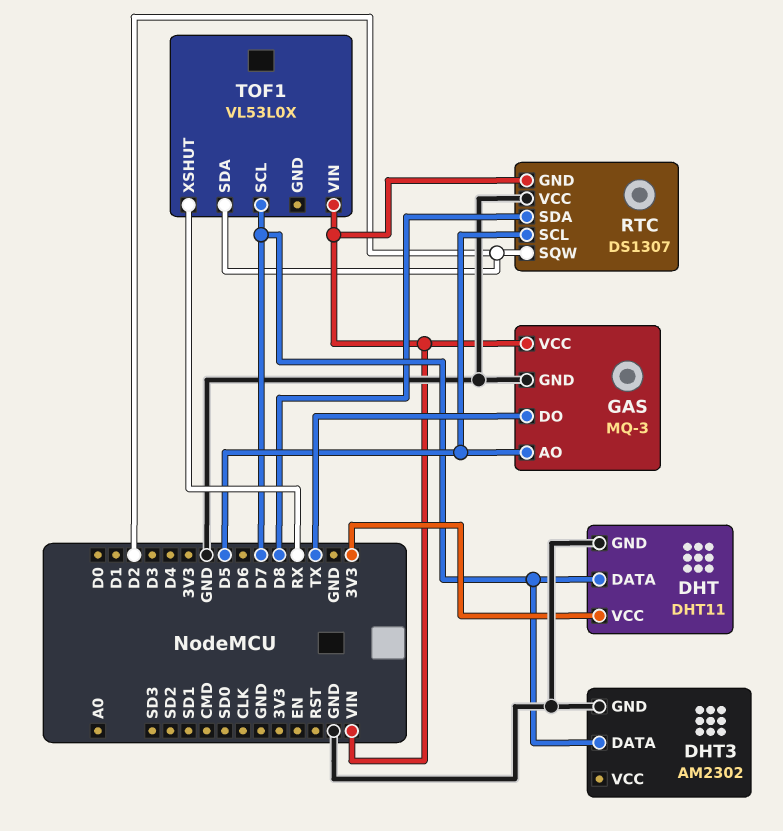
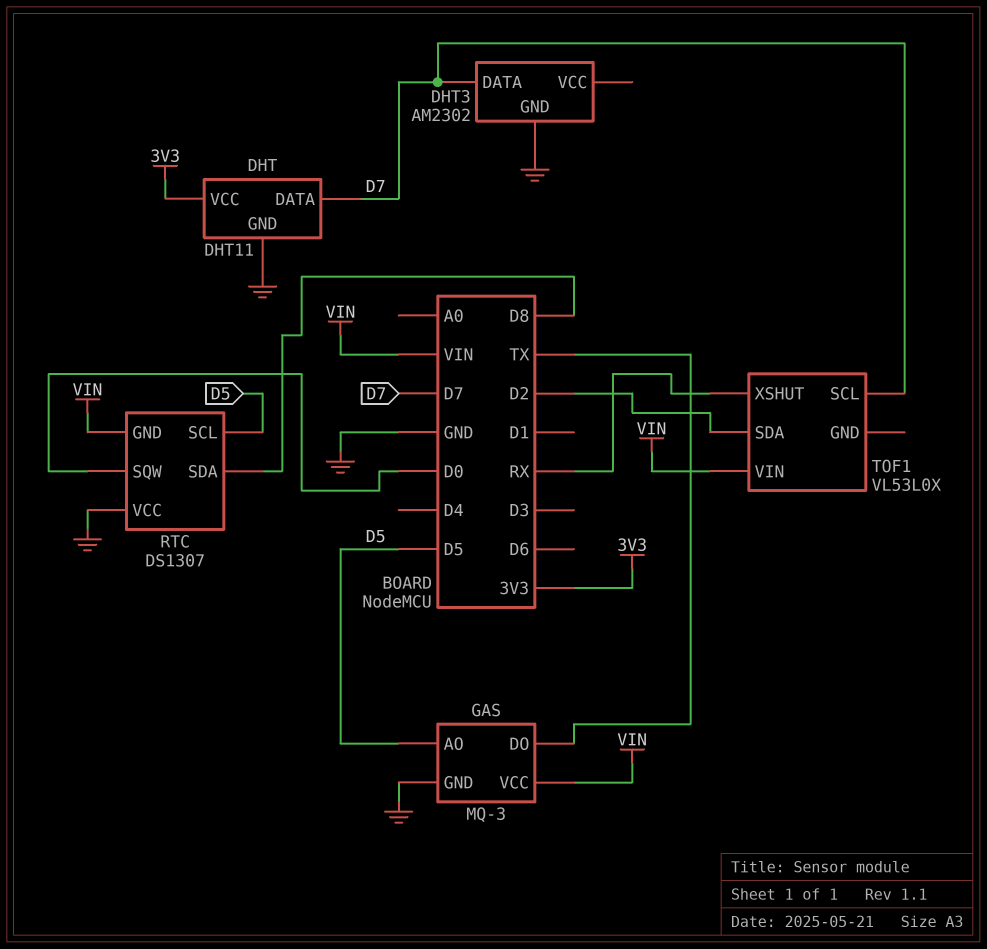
RTC pin SQW: D2 -> D0

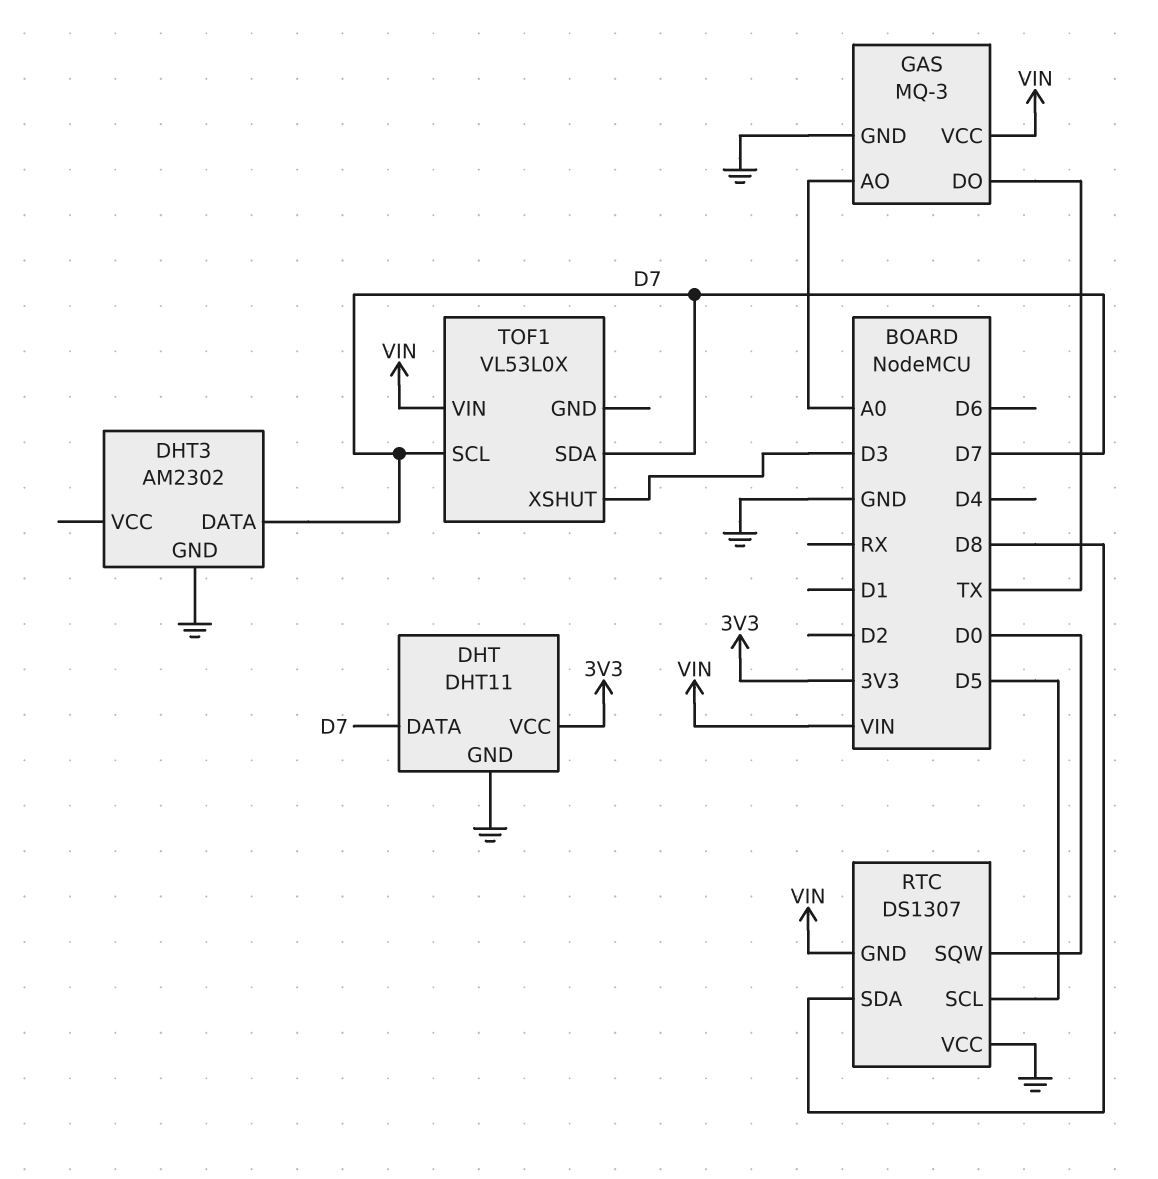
GAS pin AO: D5 -> A0
TOF1 pin SDA: D2 -> D7
TOF1 pin XSHUT: RX -> D3

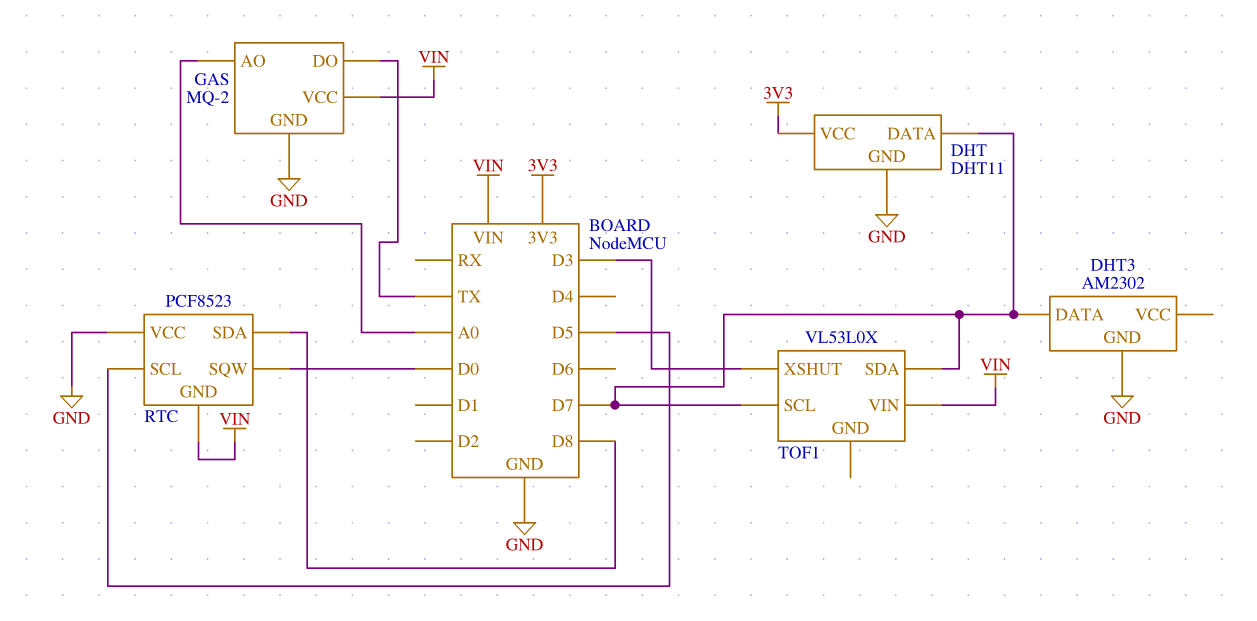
GAS: MQ-3 -> MQ-2
RTC: DS1307 -> PCF8523

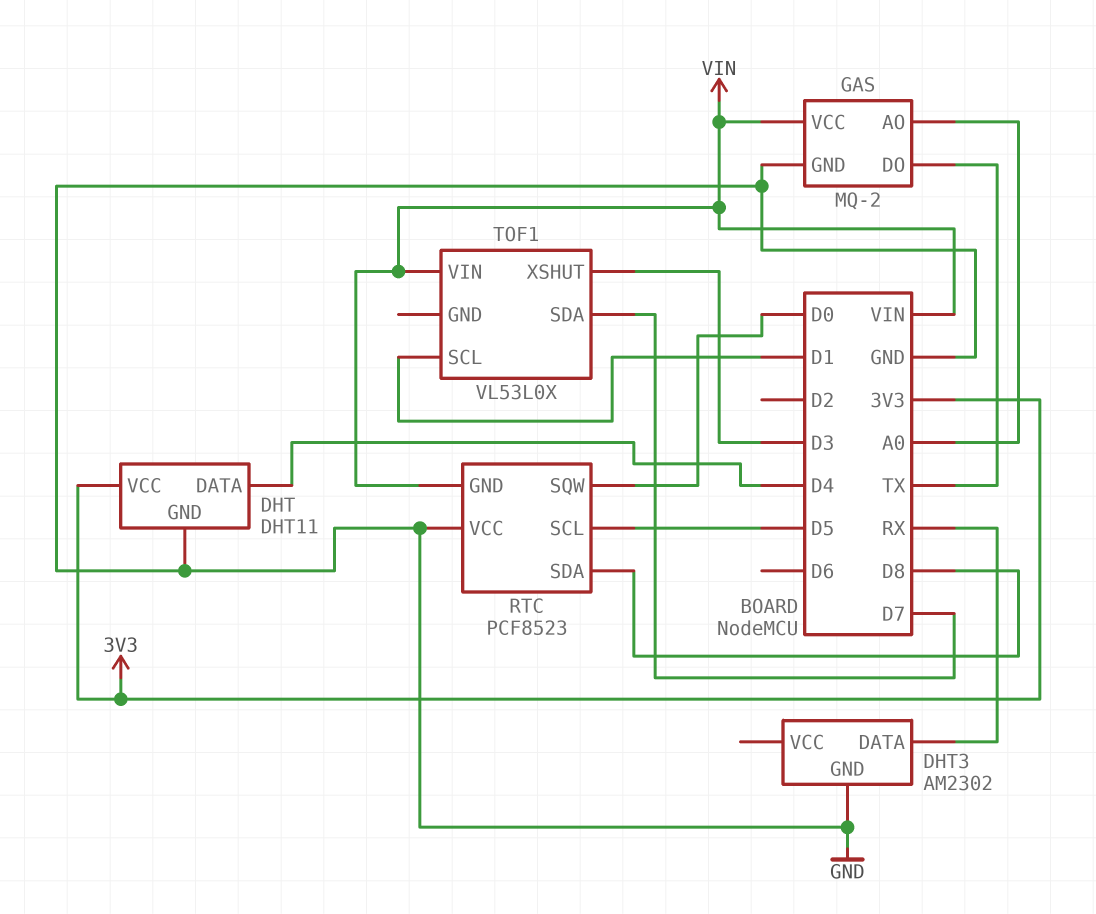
DHT pin DATA: D7 -> D4
DHT3 pin DATA: D7 -> RX
TOF1 pin SCL: D7 -> D1

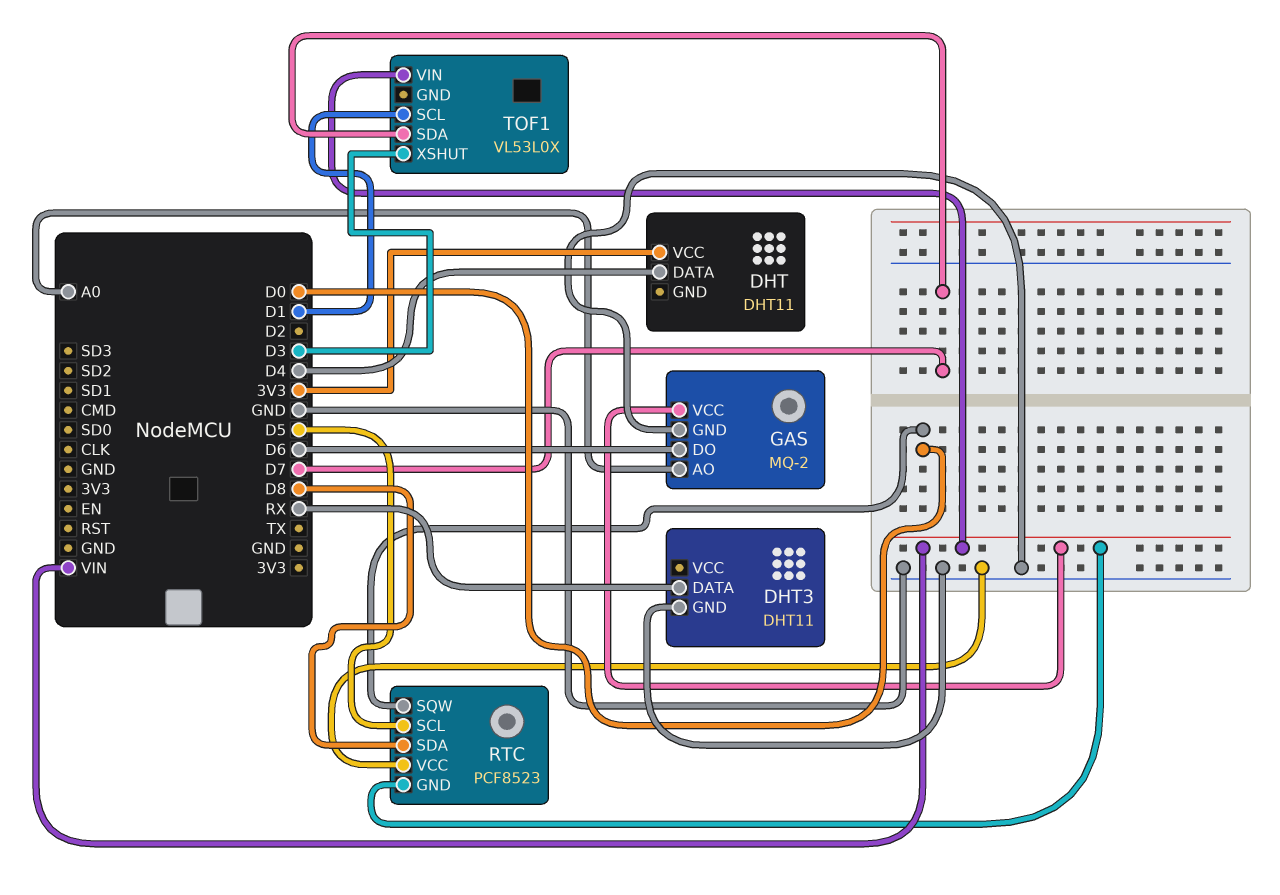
DHT pin GND: GND -> none
DHT3: AM2302 -> DHT11
GAS pin DO: TX -> D6

